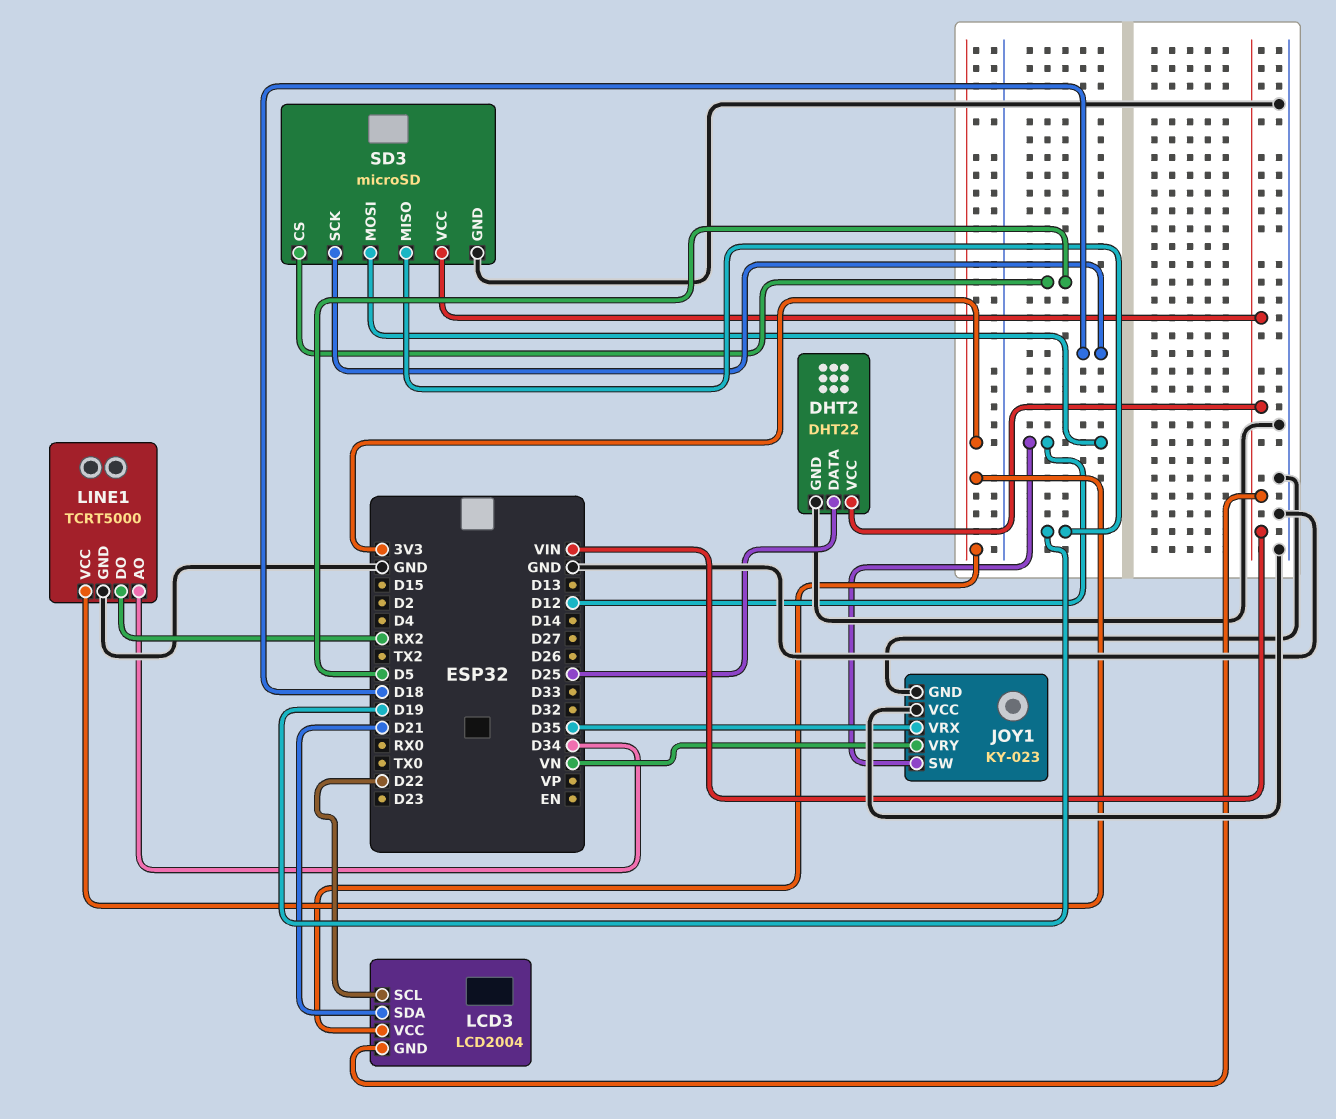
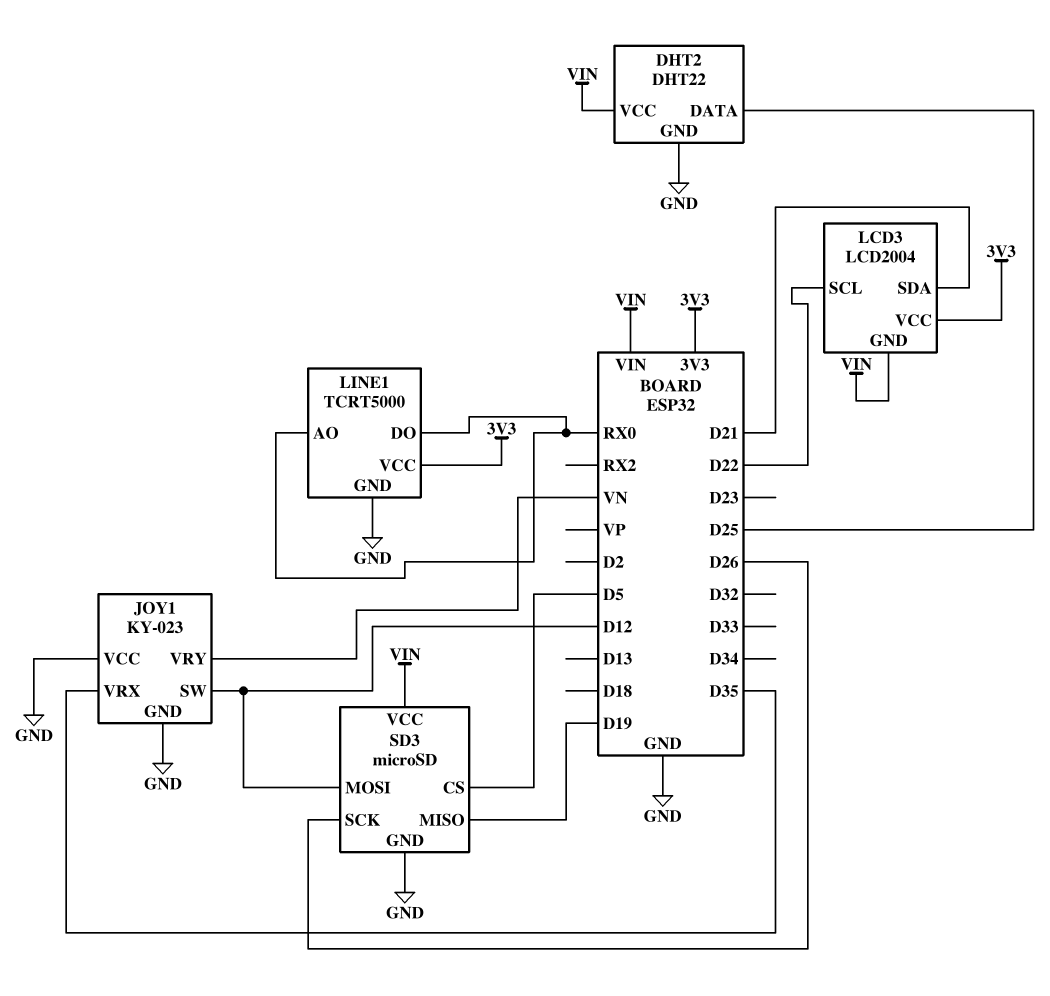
LINE1 pin AO: D34 -> RX0
LINE1 pin DO: RX2 -> RX0
SD3 pin SCK: D18 -> D26

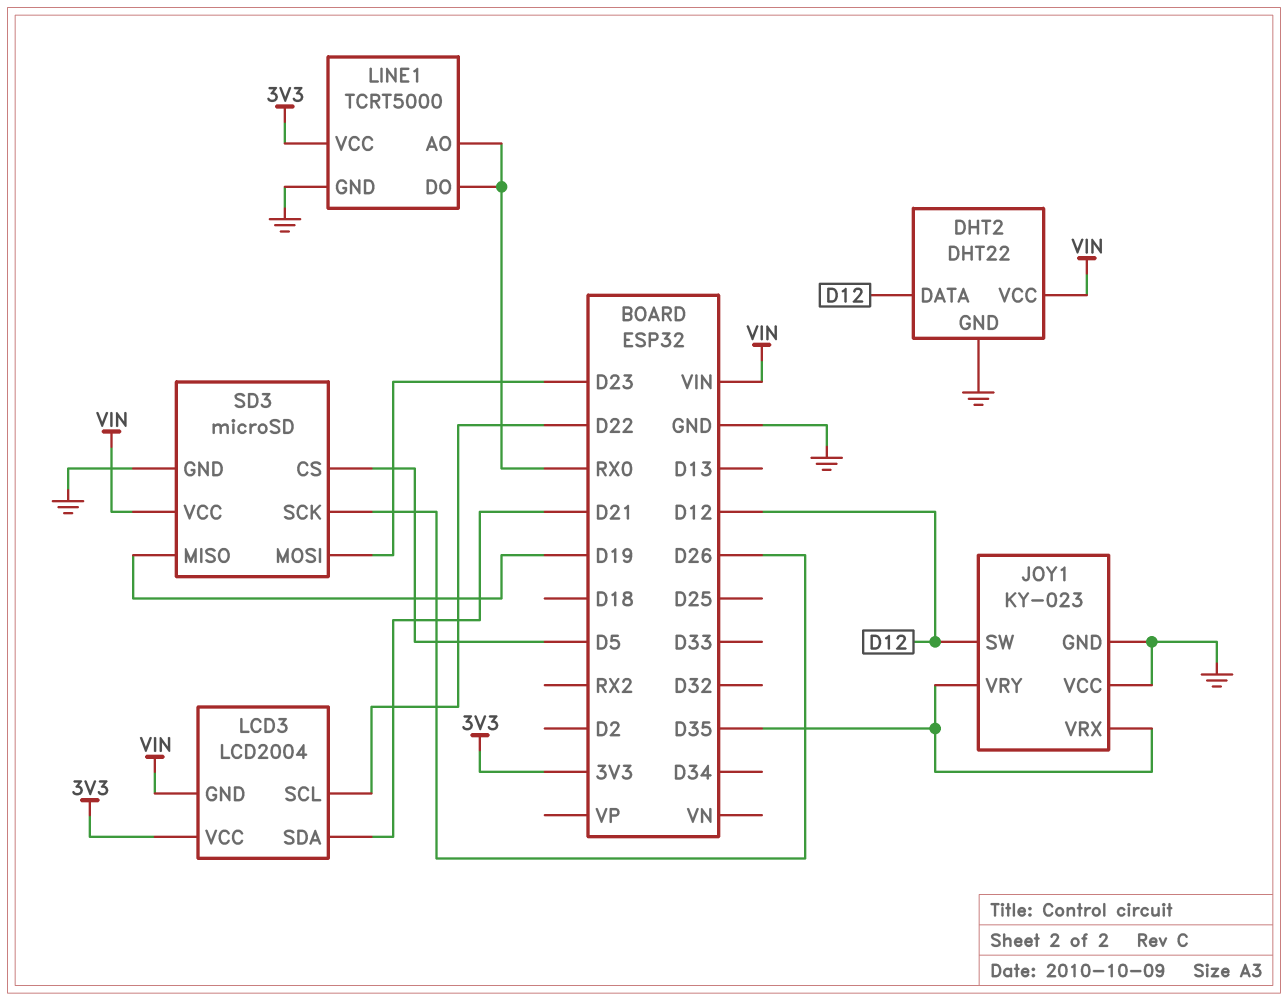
DHT2 pin DATA: D25 -> D12
JOY1 pin VRY: VN -> D35
SD3 pin MOSI: D12 -> D23

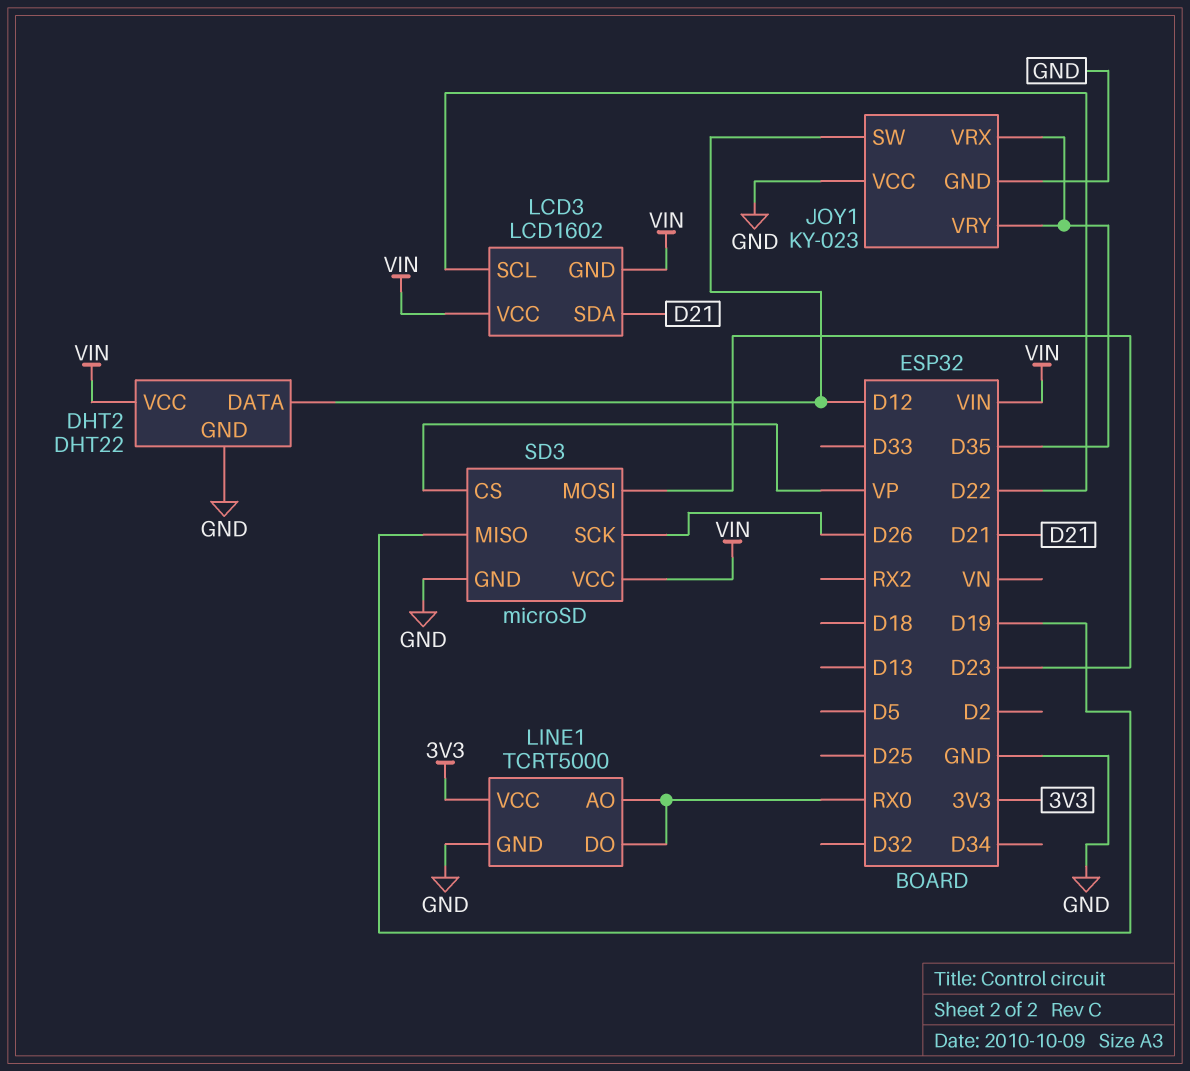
LCD3: LCD2004 -> LCD1602
LCD3 pin VCC: 3V3 -> VIN
SD3 pin CS: D5 -> VP

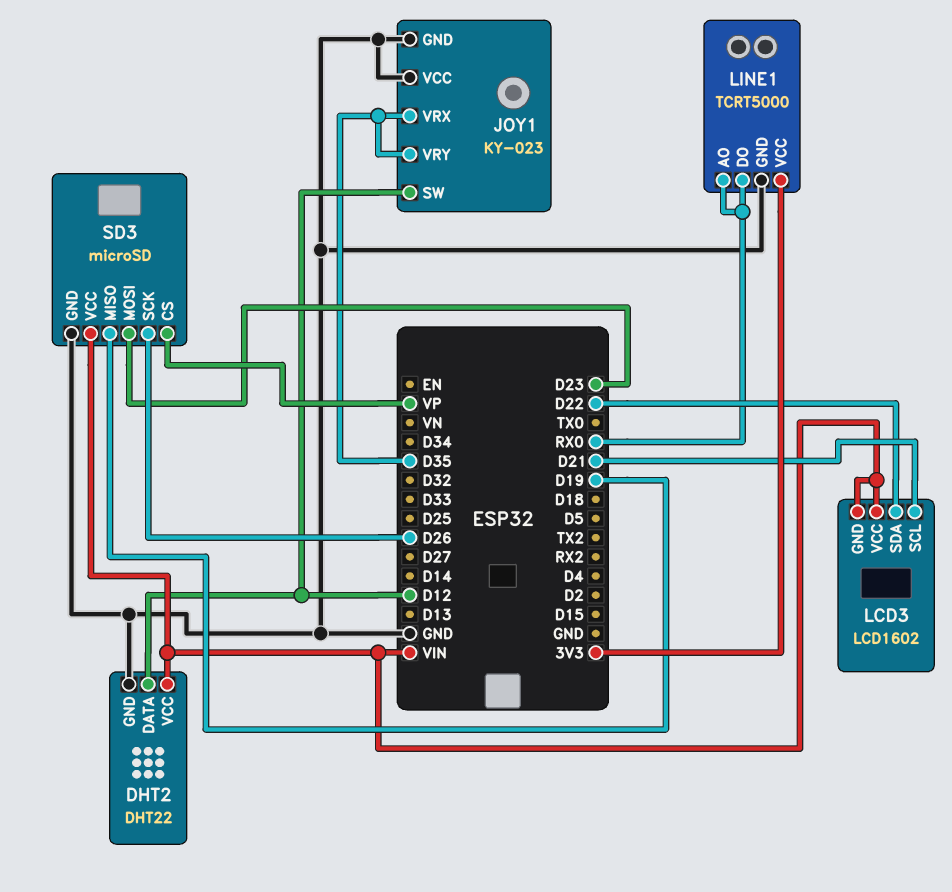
LCD3 pin SCL: D22 -> D21
LCD3 pin SDA: D21 -> D22

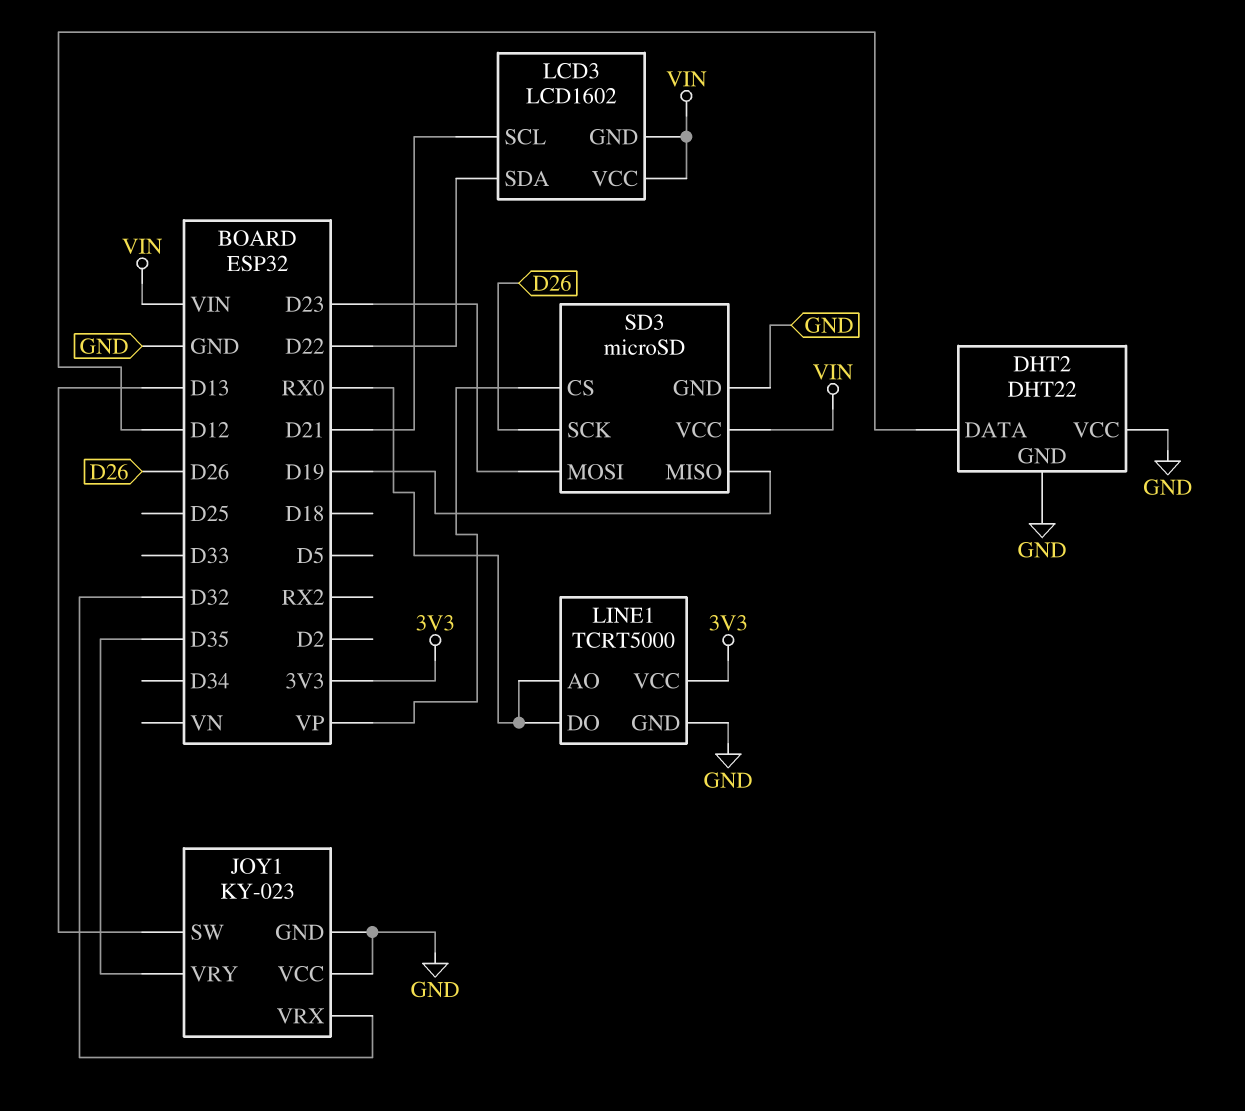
DHT2 pin VCC: VIN -> GND
JOY1 pin SW: D12 -> D13
JOY1 pin VRX: D35 -> D32

